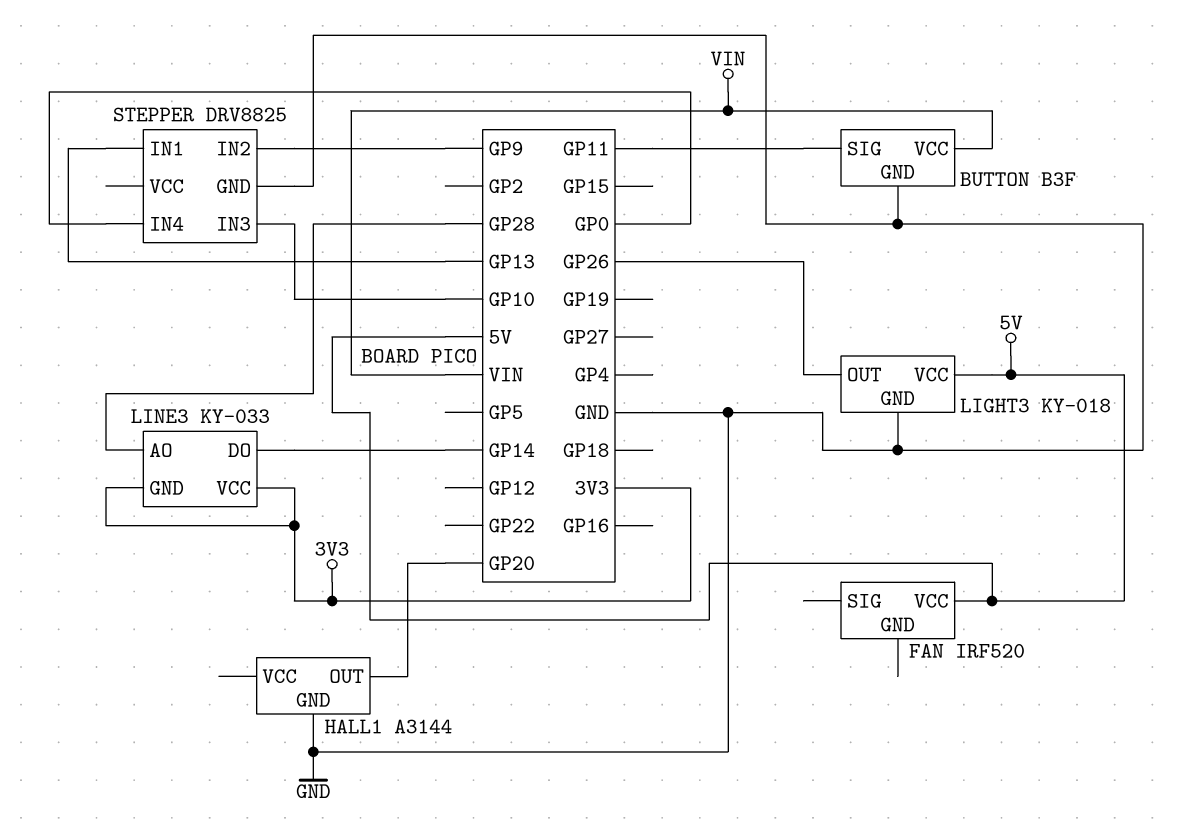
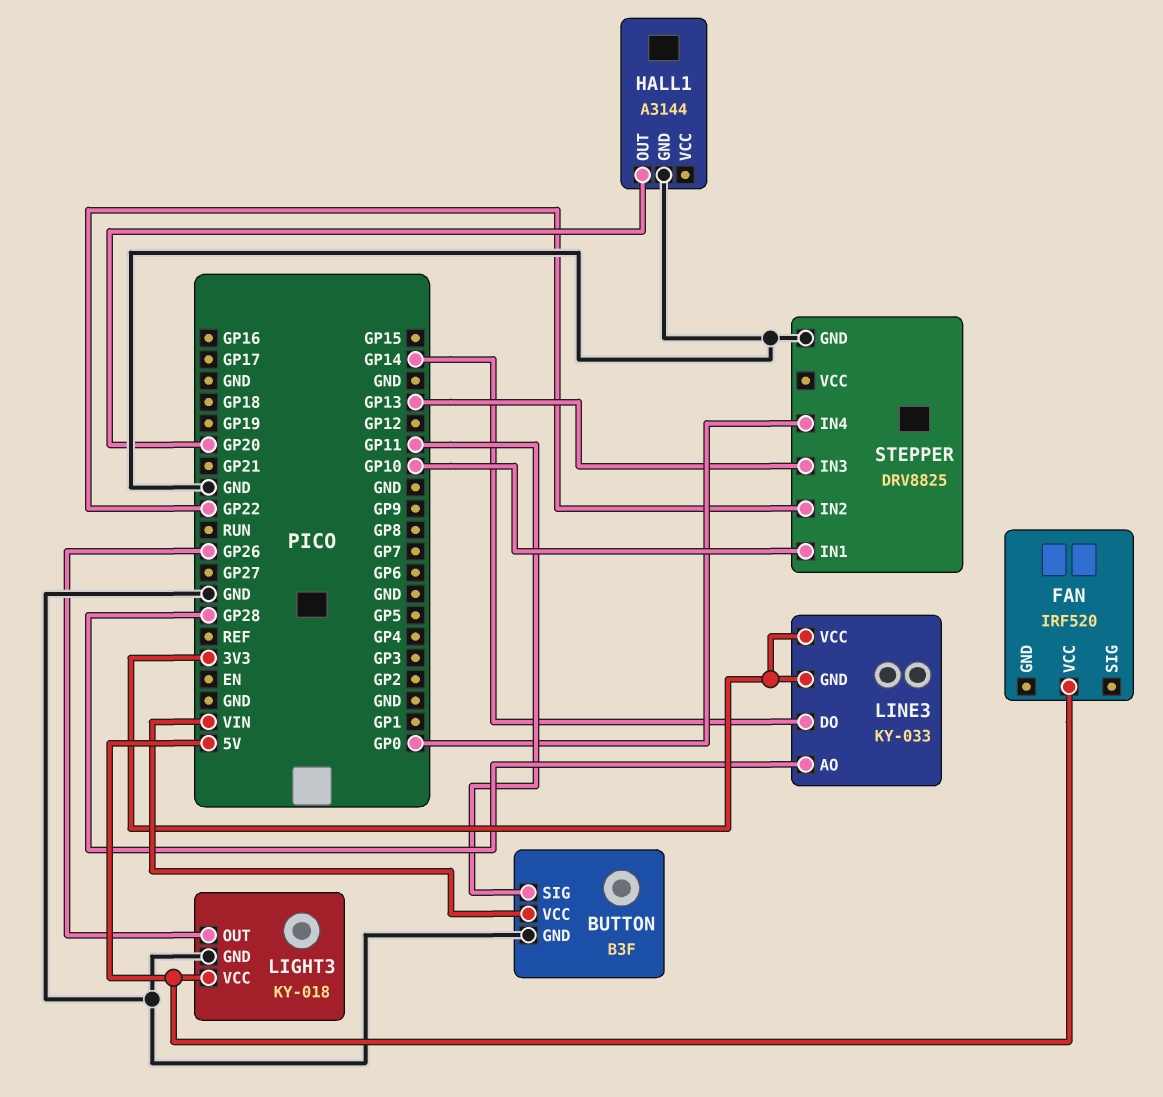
STEPPER pin IN1: GP13 -> GP10
STEPPER pin IN2: GP9 -> GP22
STEPPER pin IN3: GP10 -> GP13

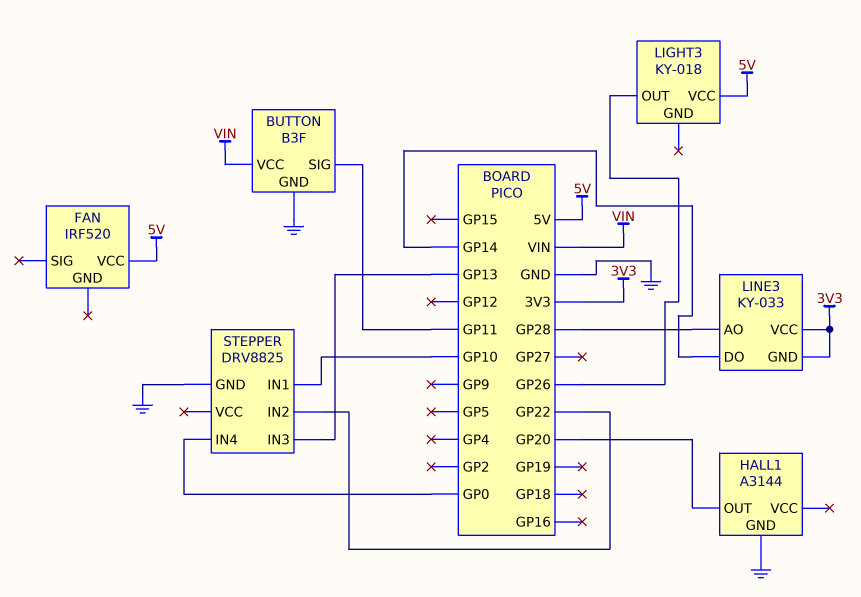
LIGHT3 pin GND: GND -> none

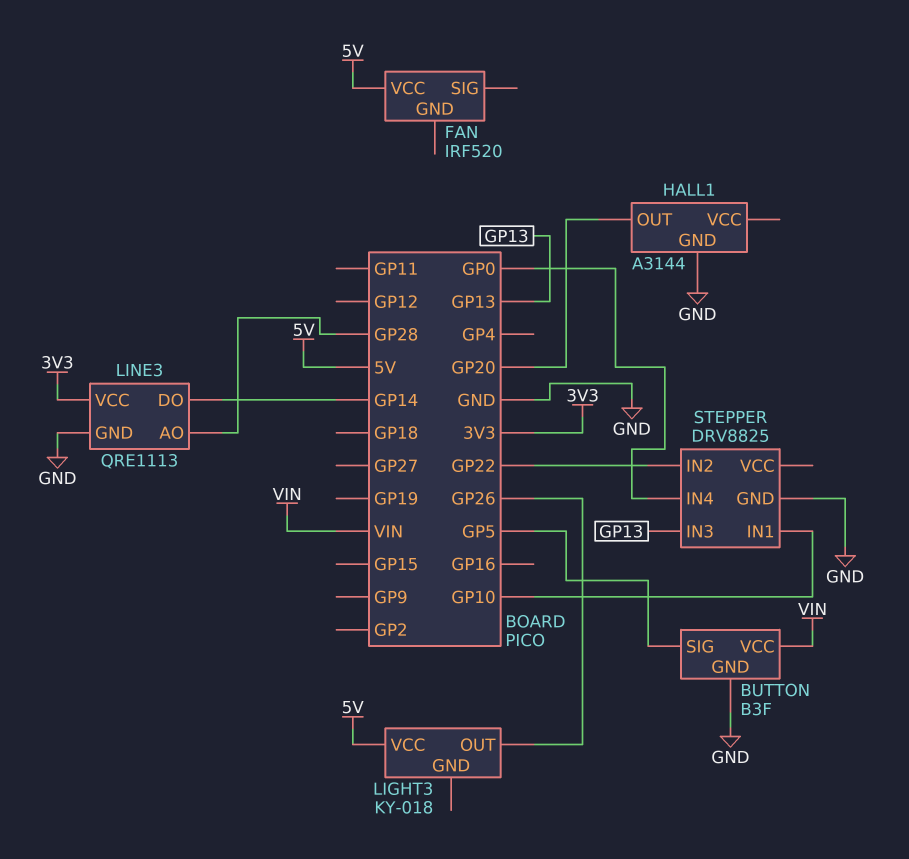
BUTTON pin SIG: GP11 -> GP5
LINE3: KY-033 -> QRE1113
LINE3 pin GND: 3V3 -> GND

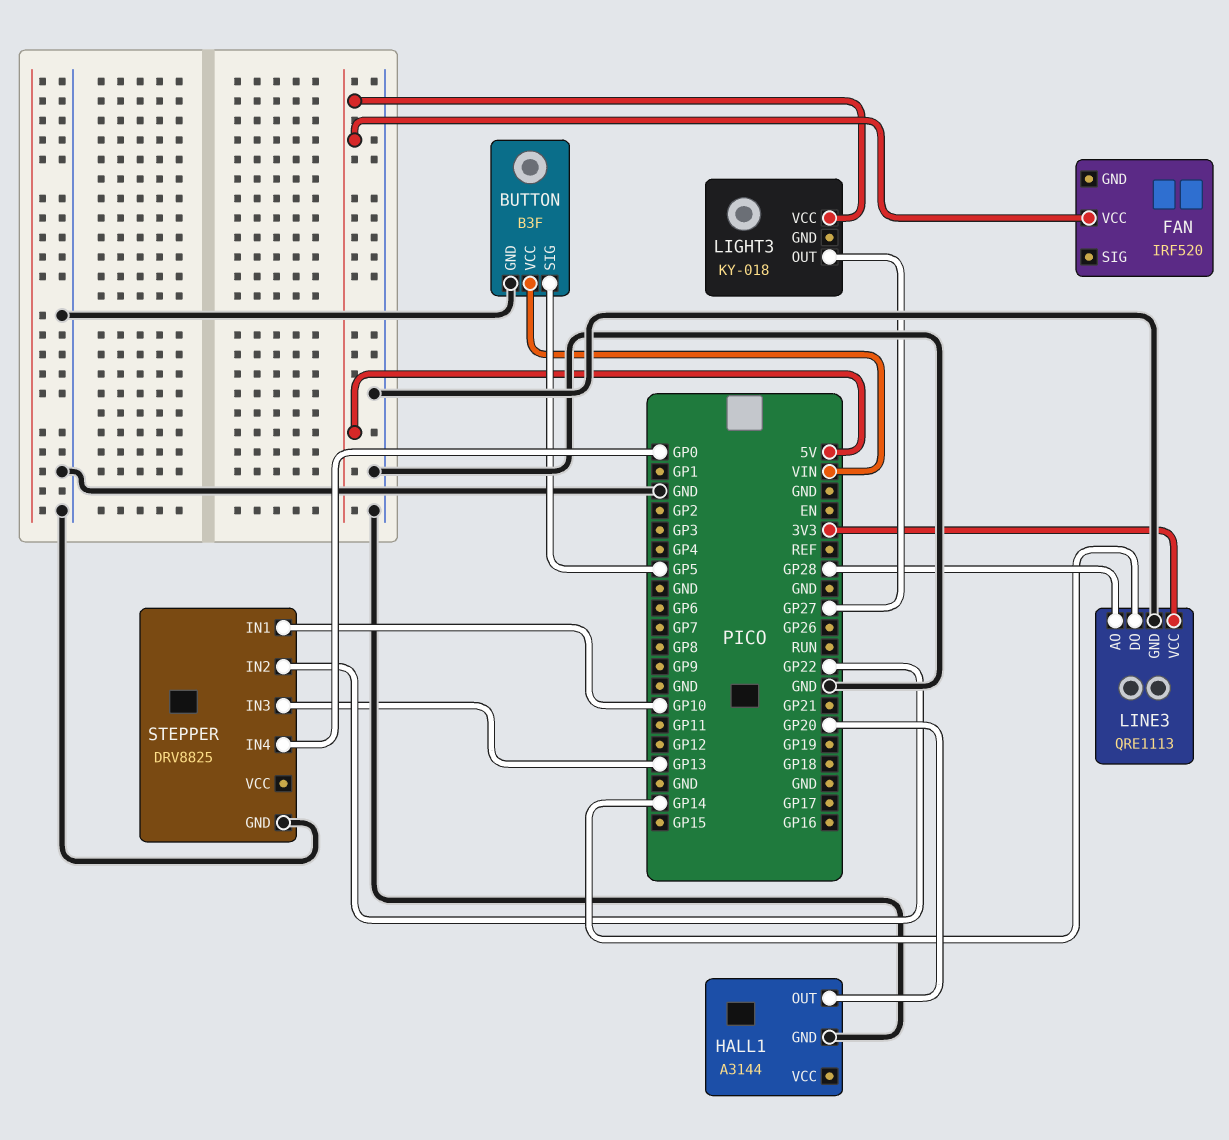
LIGHT3 pin OUT: GP26 -> GP27

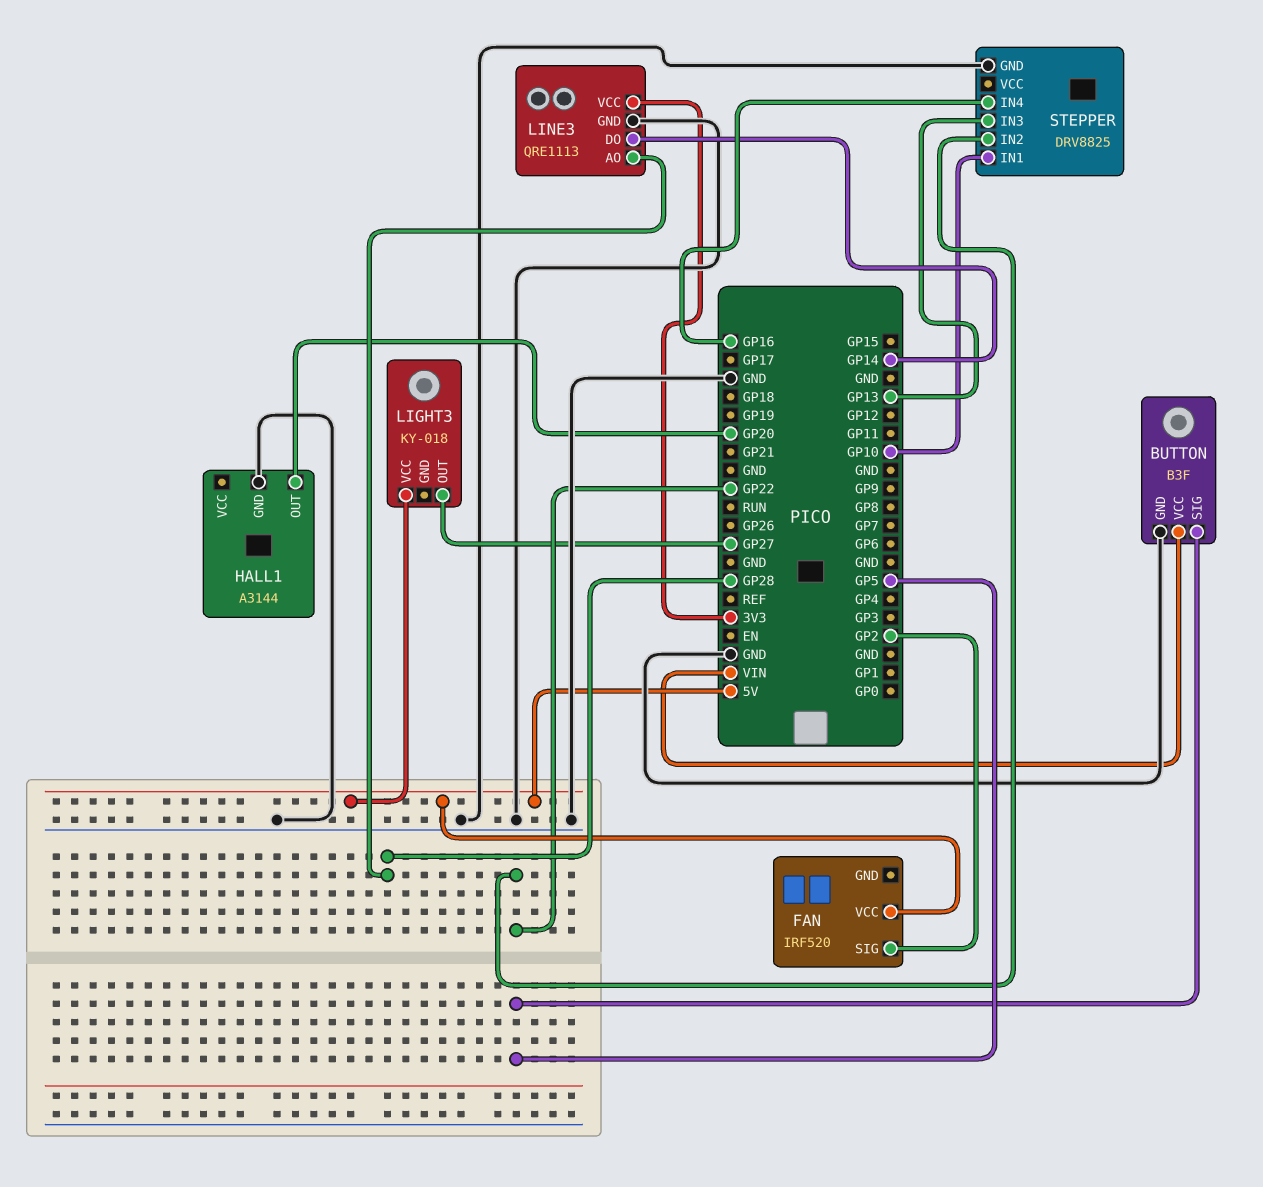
FAN pin SIG: none -> GP2
STEPPER pin IN4: GP0 -> GP16

